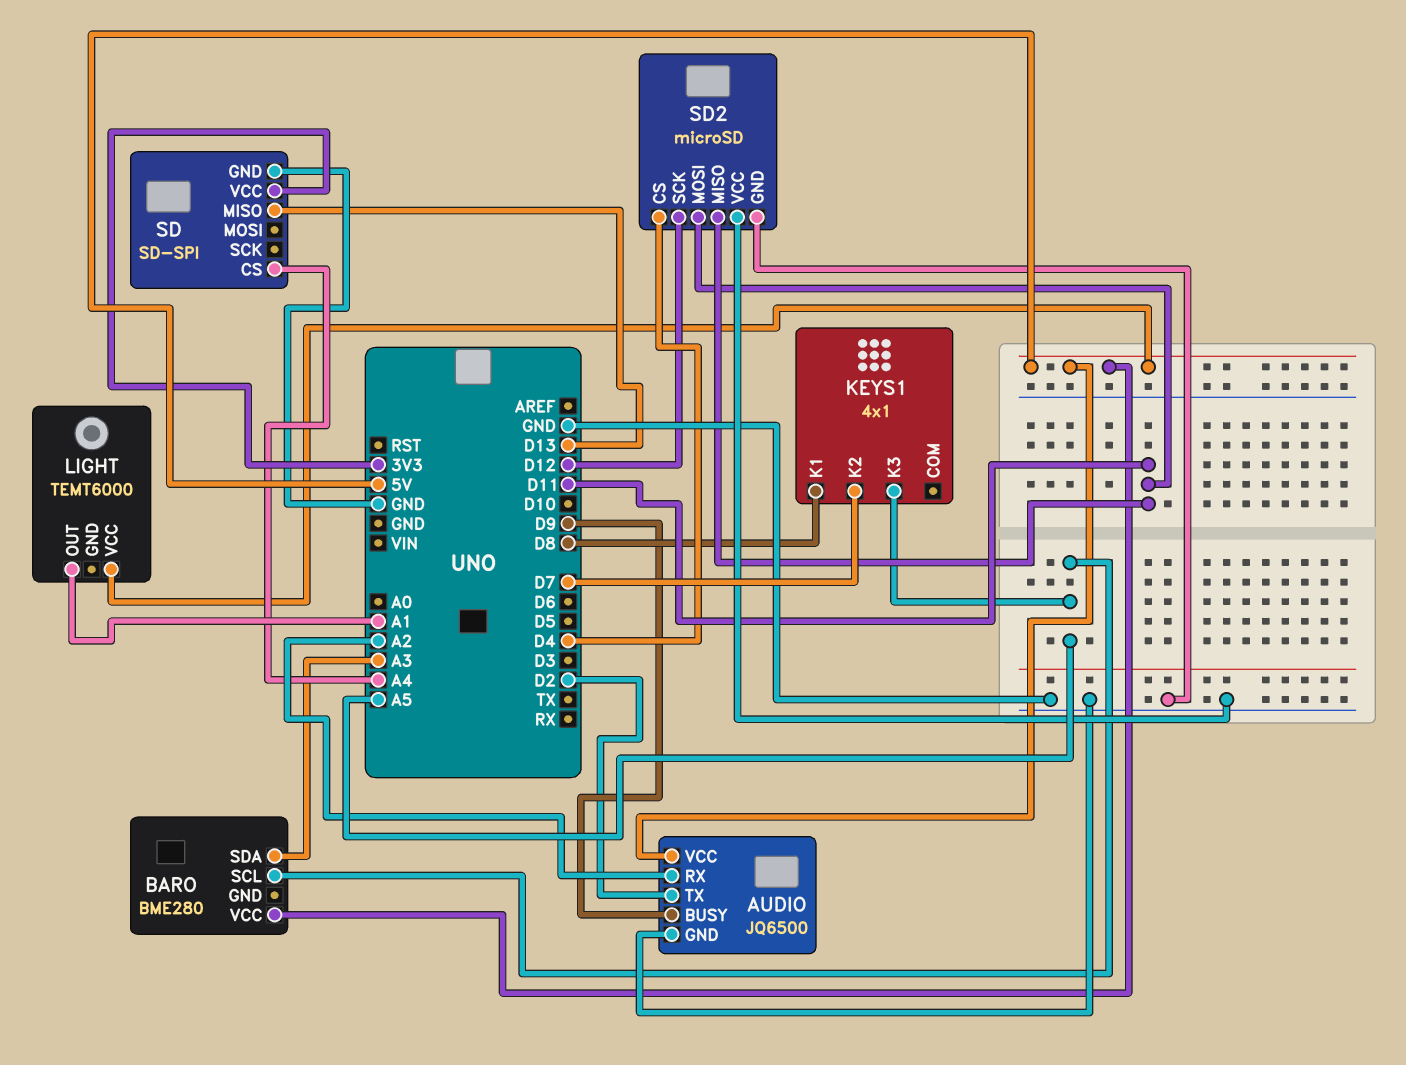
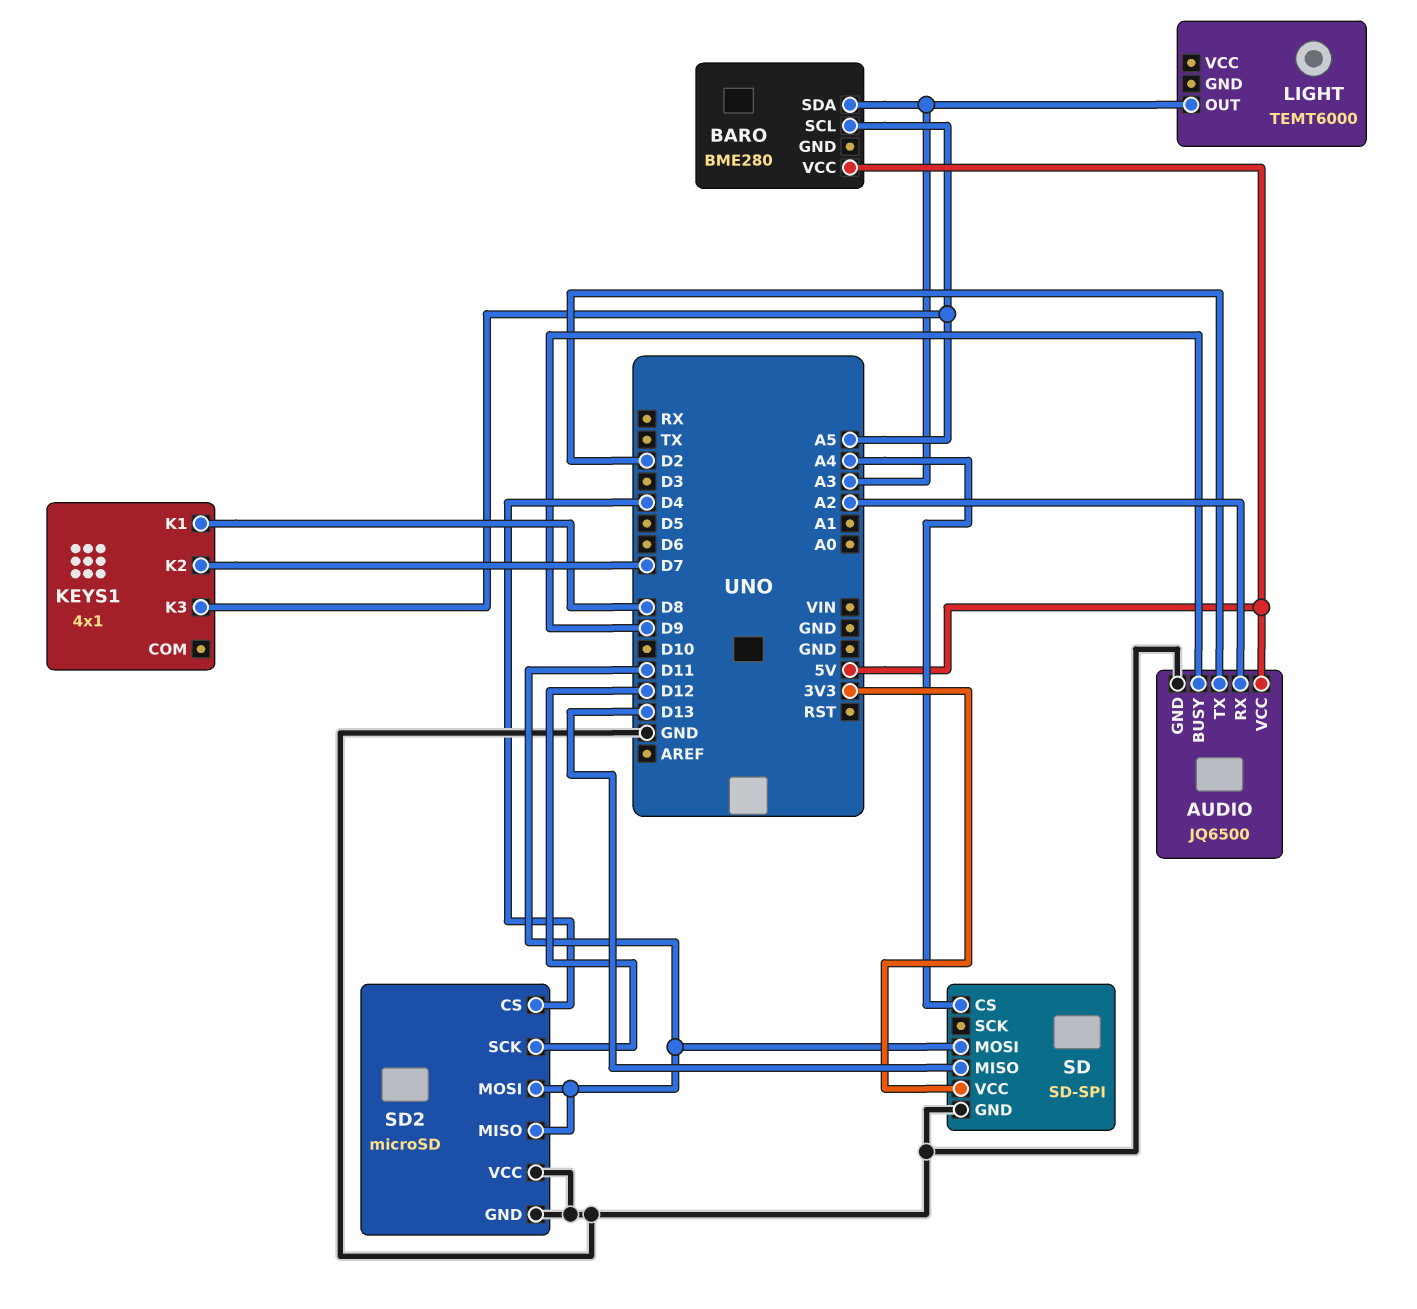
LIGHT pin OUT: A1 -> A3
LIGHT pin VCC: 5V -> none
SD pin MOSI: none -> D11

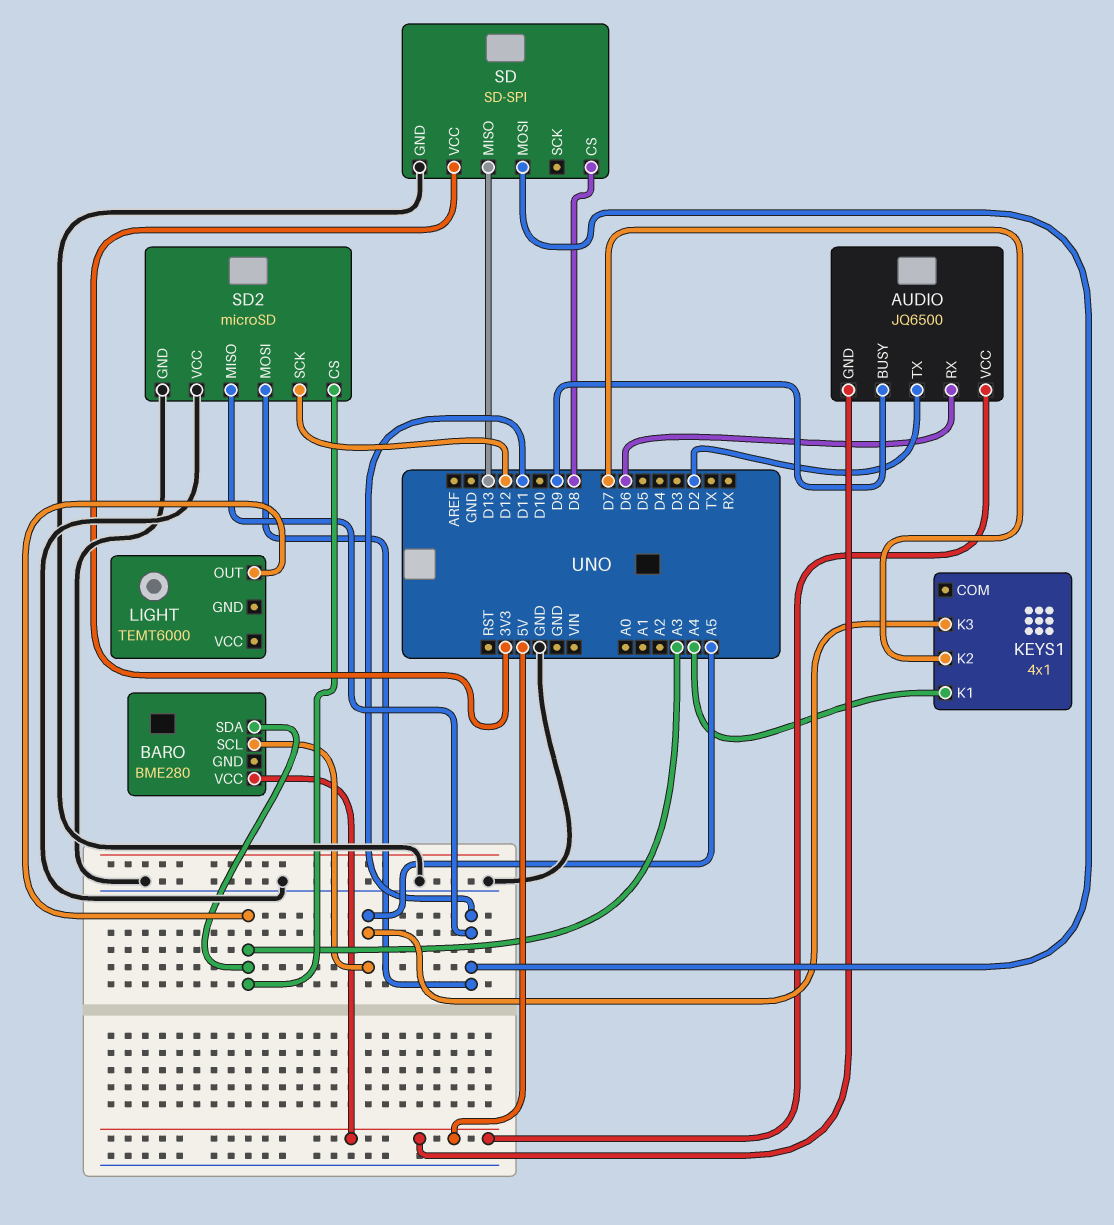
AUDIO pin GND: GND -> 5V
AUDIO pin RX: A2 -> D6
KEYS1 pin K1: D8 -> A4
SD pin CS: A4 -> D8
SD2 pin CS: D4 -> A3

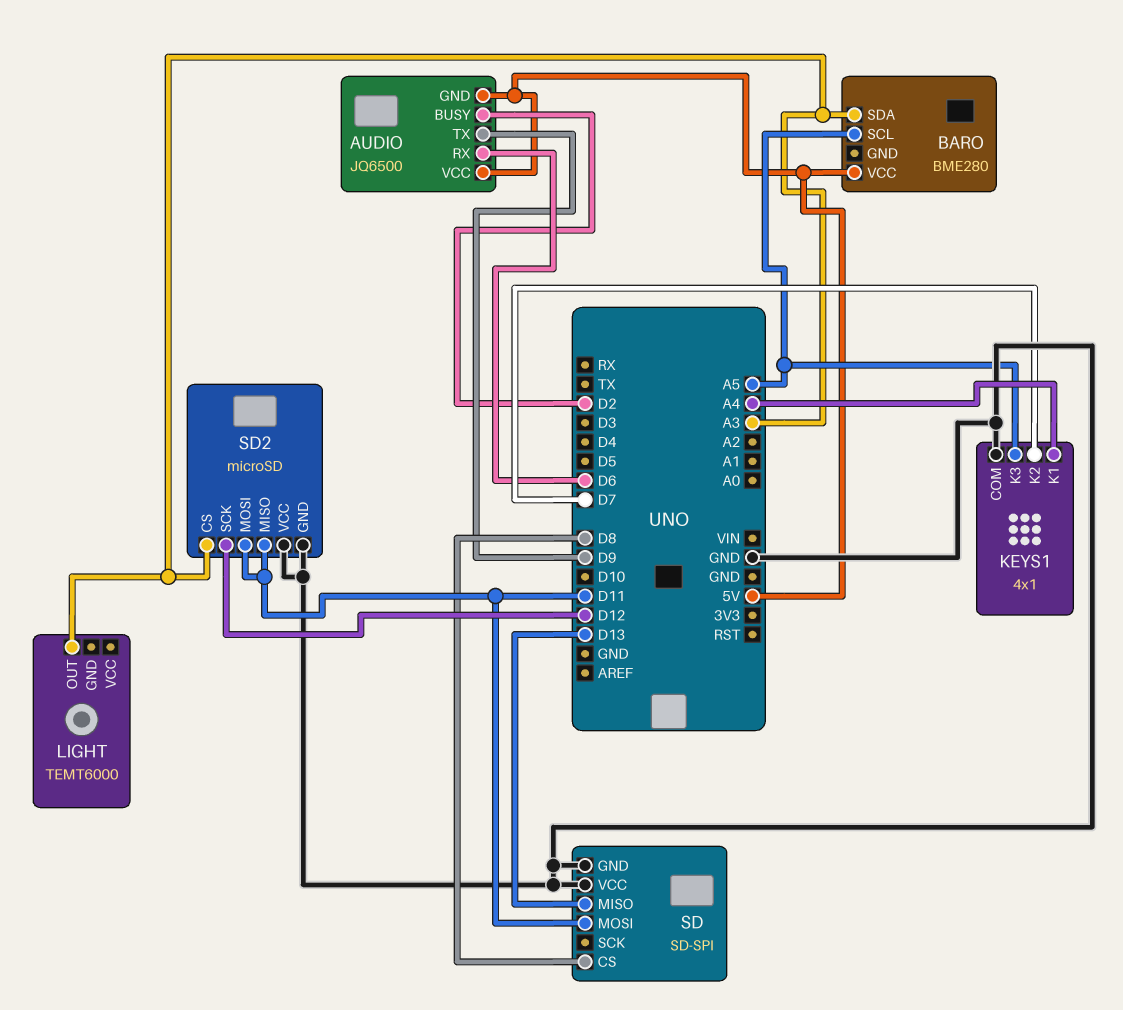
AUDIO pin BUSY: D9 -> D2
AUDIO pin TX: D2 -> D9
KEYS1 pin COM: none -> GND
SD pin VCC: 3V3 -> GND

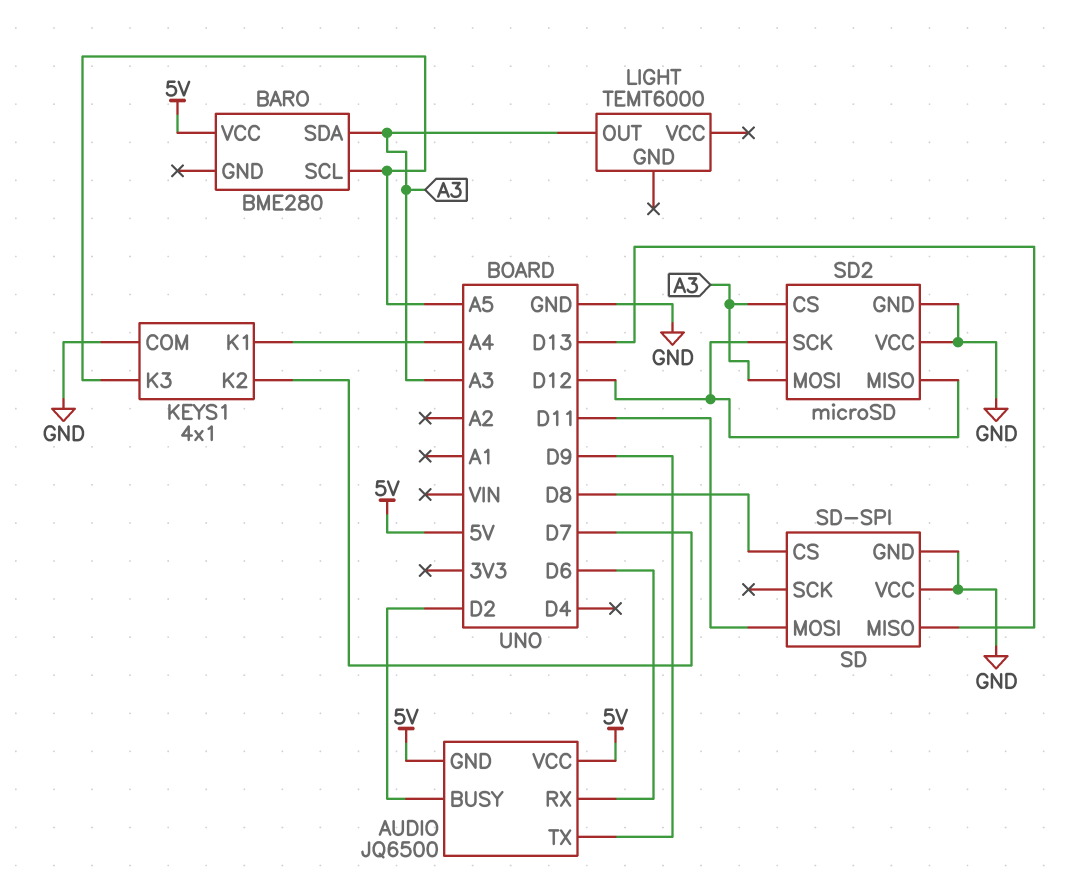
SD2 pin MISO: D11 -> D12
SD2 pin MOSI: D11 -> A3

